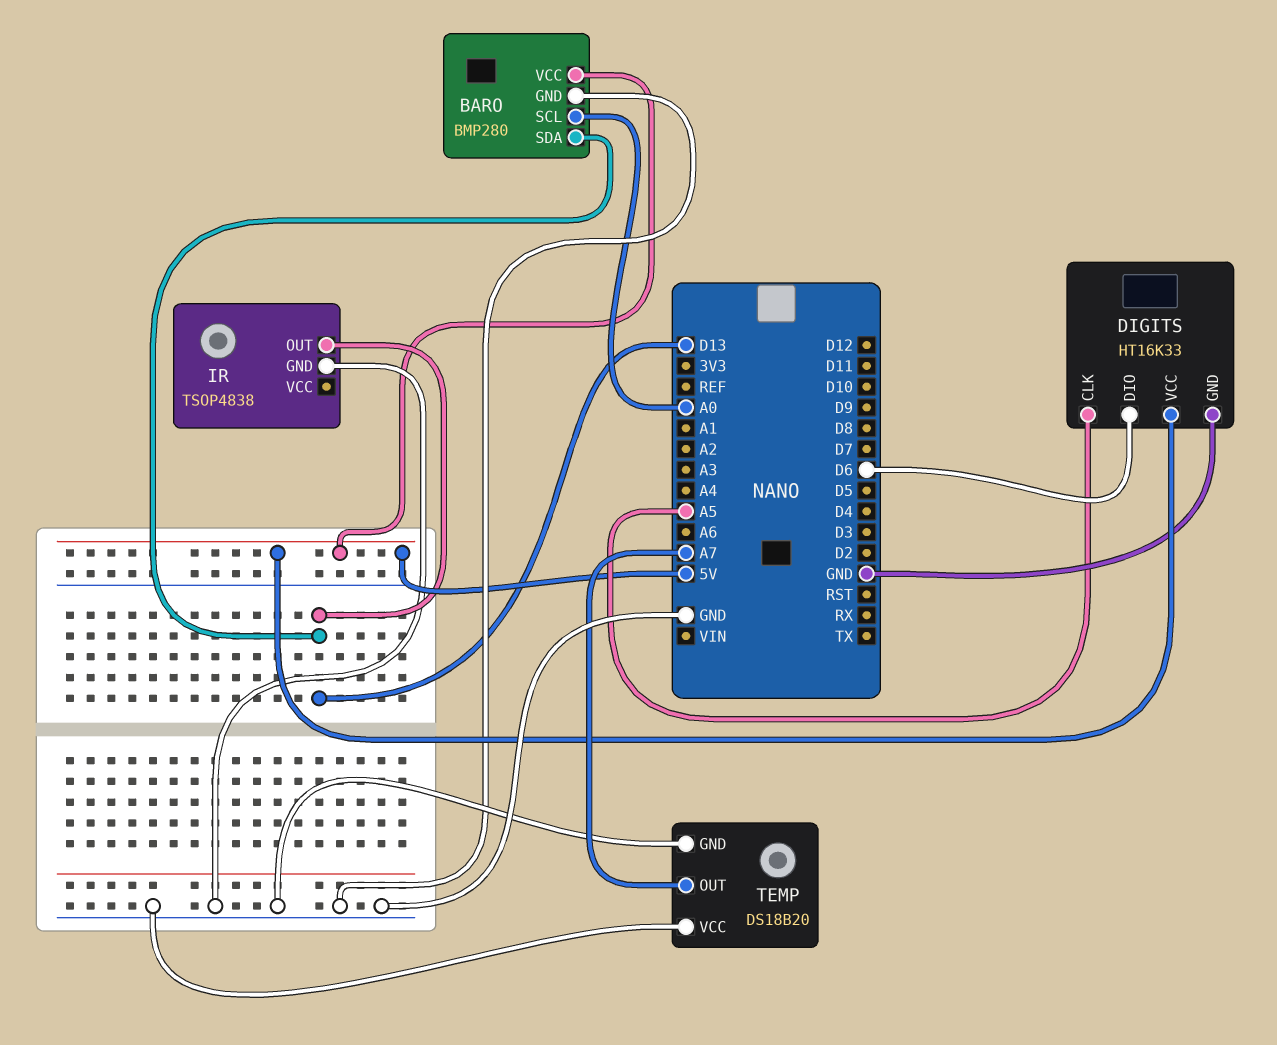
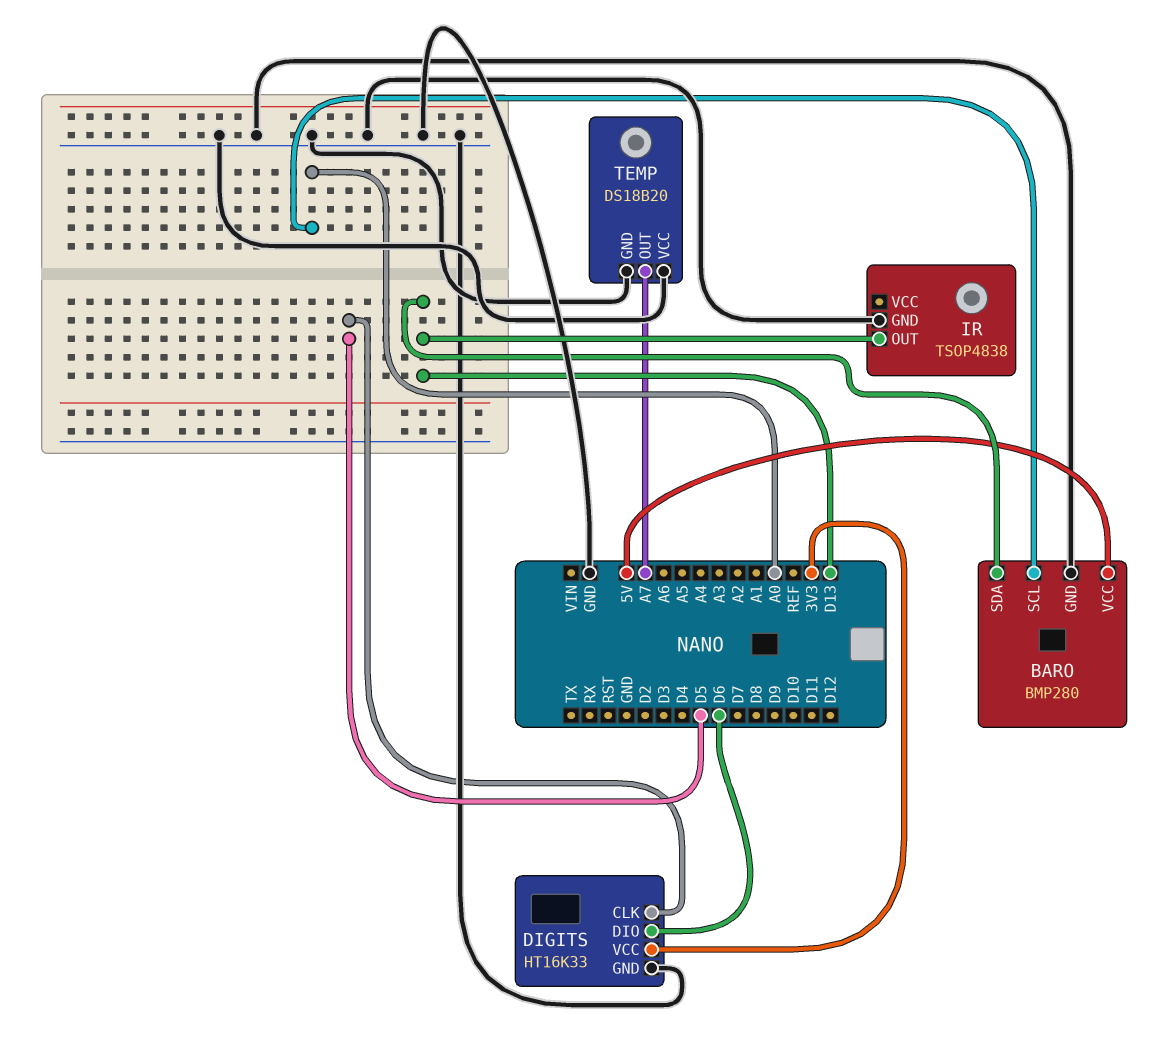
DIGITS pin CLK: A5 -> D5
DIGITS pin VCC: 5V -> 3V3

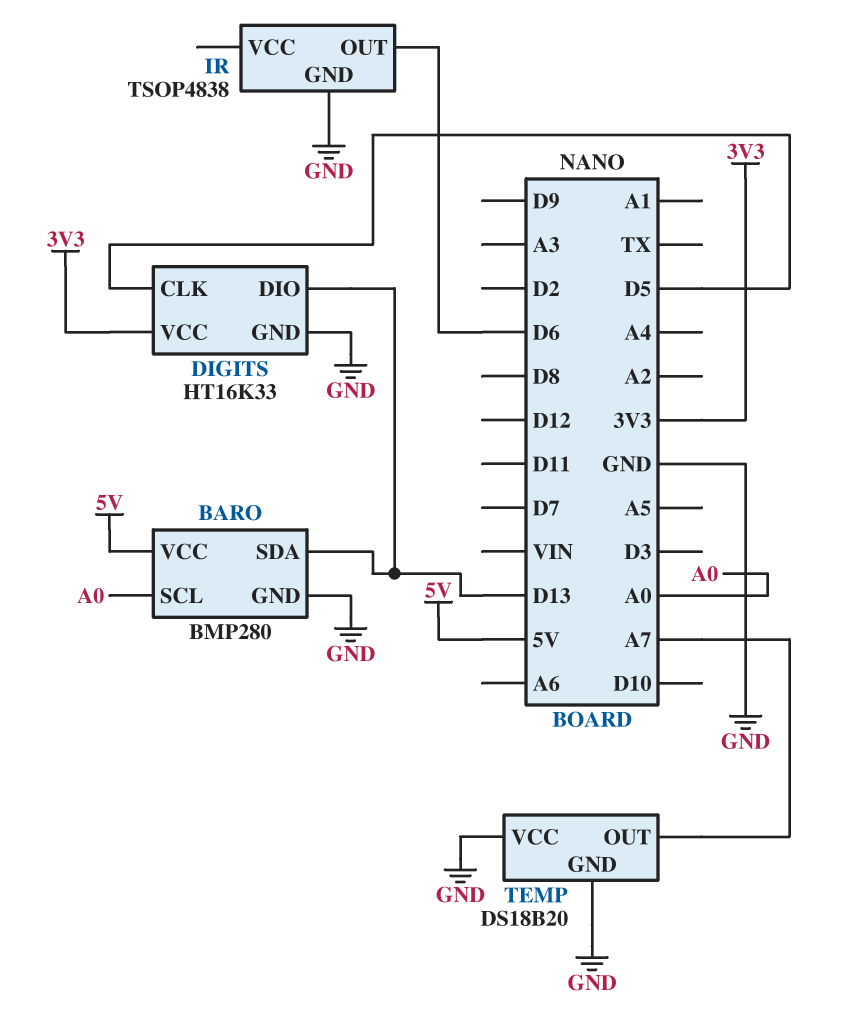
DIGITS pin DIO: D6 -> D13
IR pin OUT: D13 -> D6

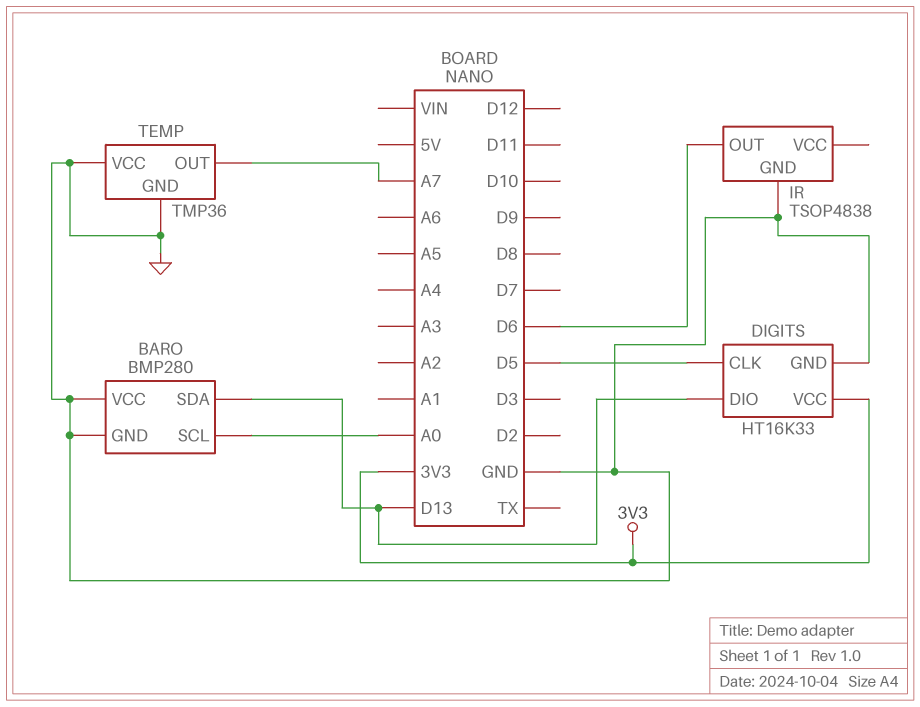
BARO pin VCC: 5V -> GND
TEMP: DS18B20 -> TMP36

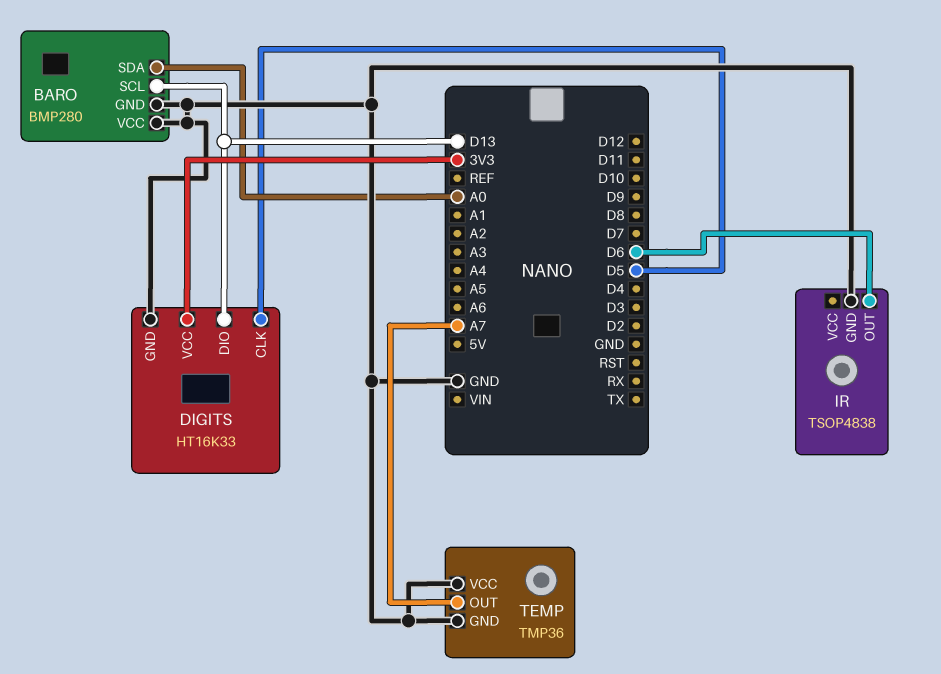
BARO pin SCL: A0 -> D13
BARO pin SDA: D13 -> A0

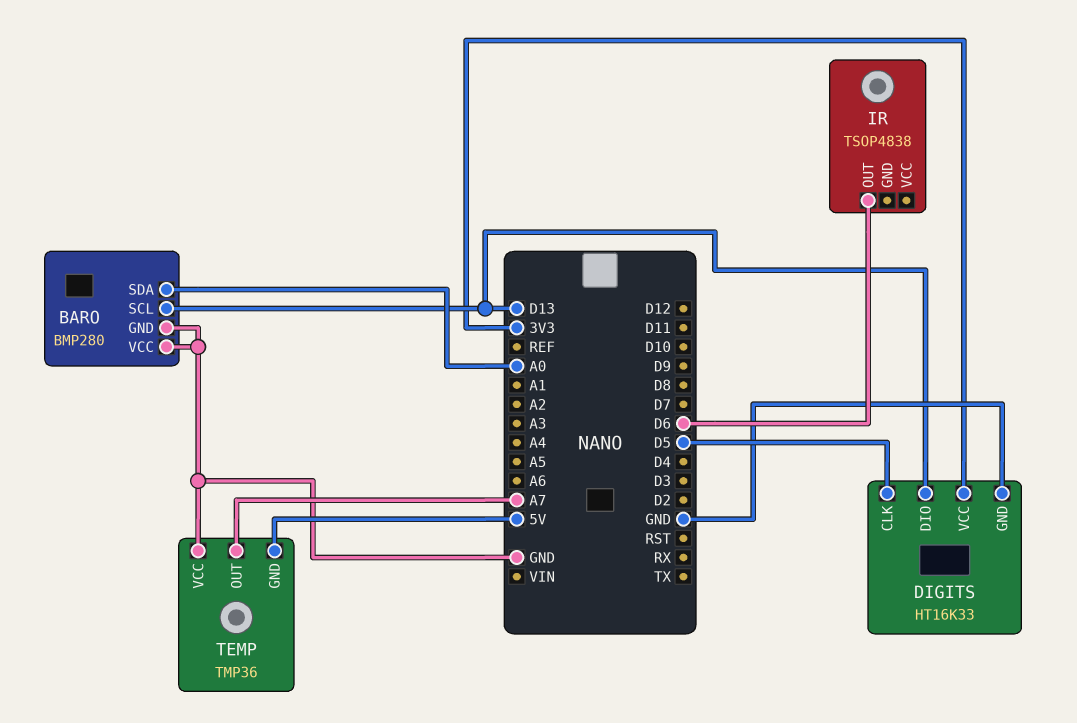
IR pin GND: GND -> none
TEMP pin GND: GND -> 5V

